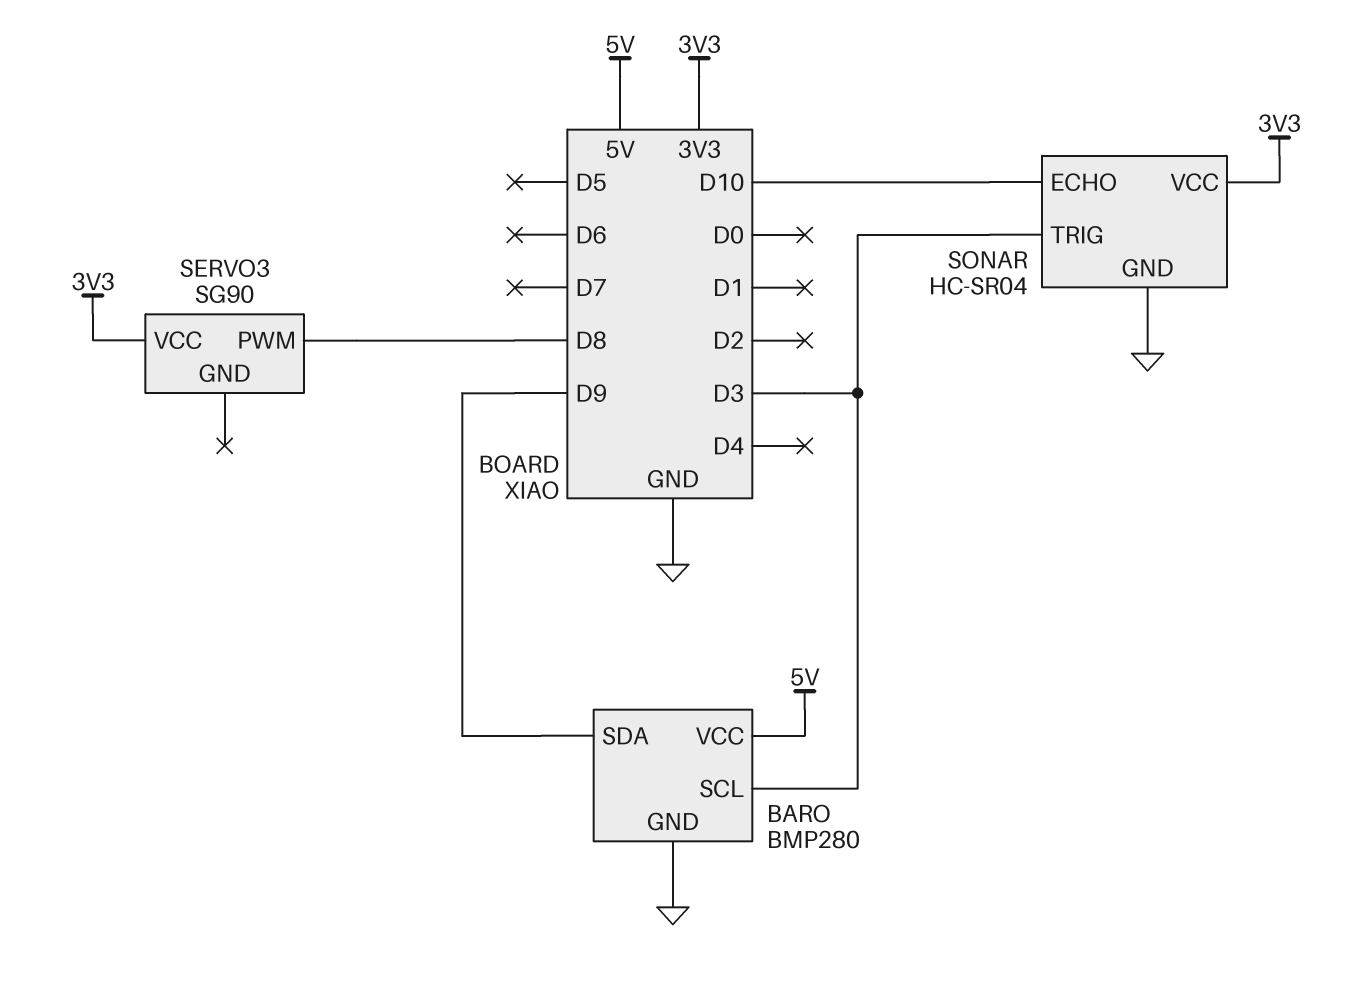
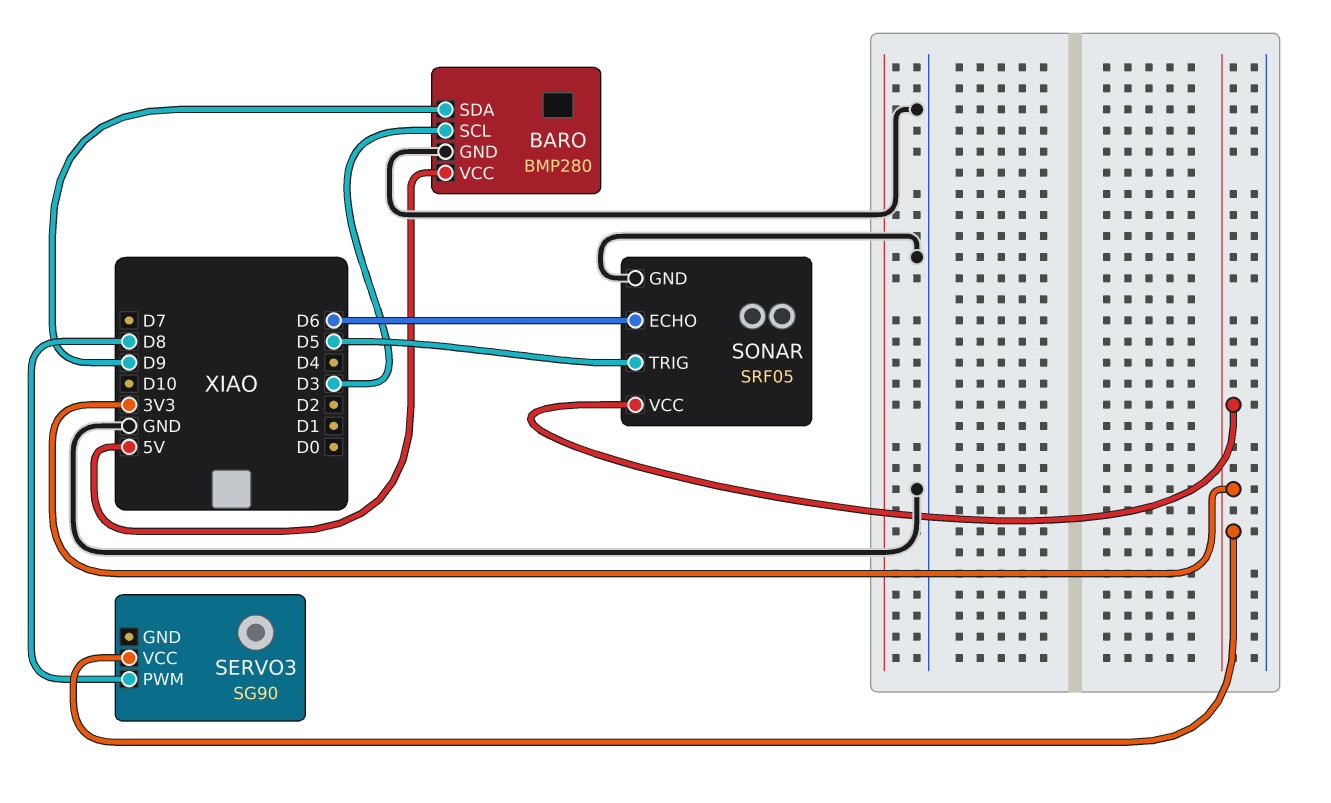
SONAR: HC-SR04 -> SRF05
SONAR pin ECHO: D10 -> D6
SONAR pin TRIG: D3 -> D5

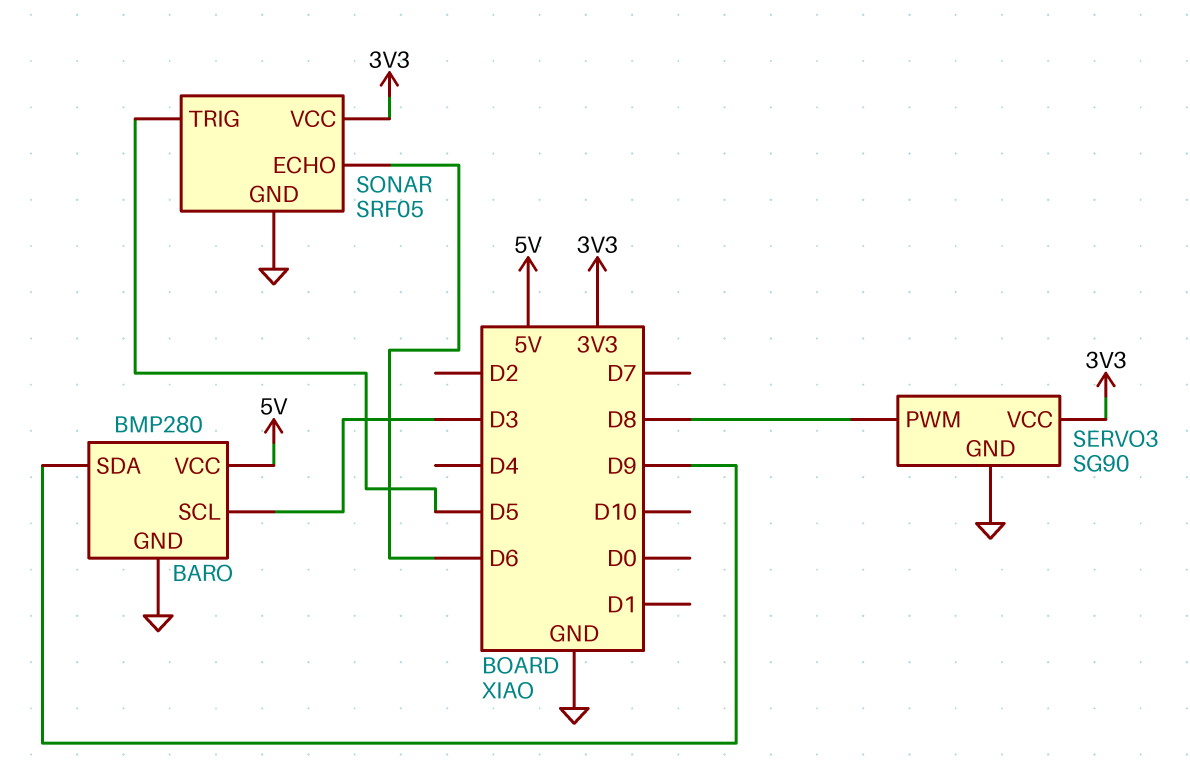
SERVO3 pin GND: none -> GND

